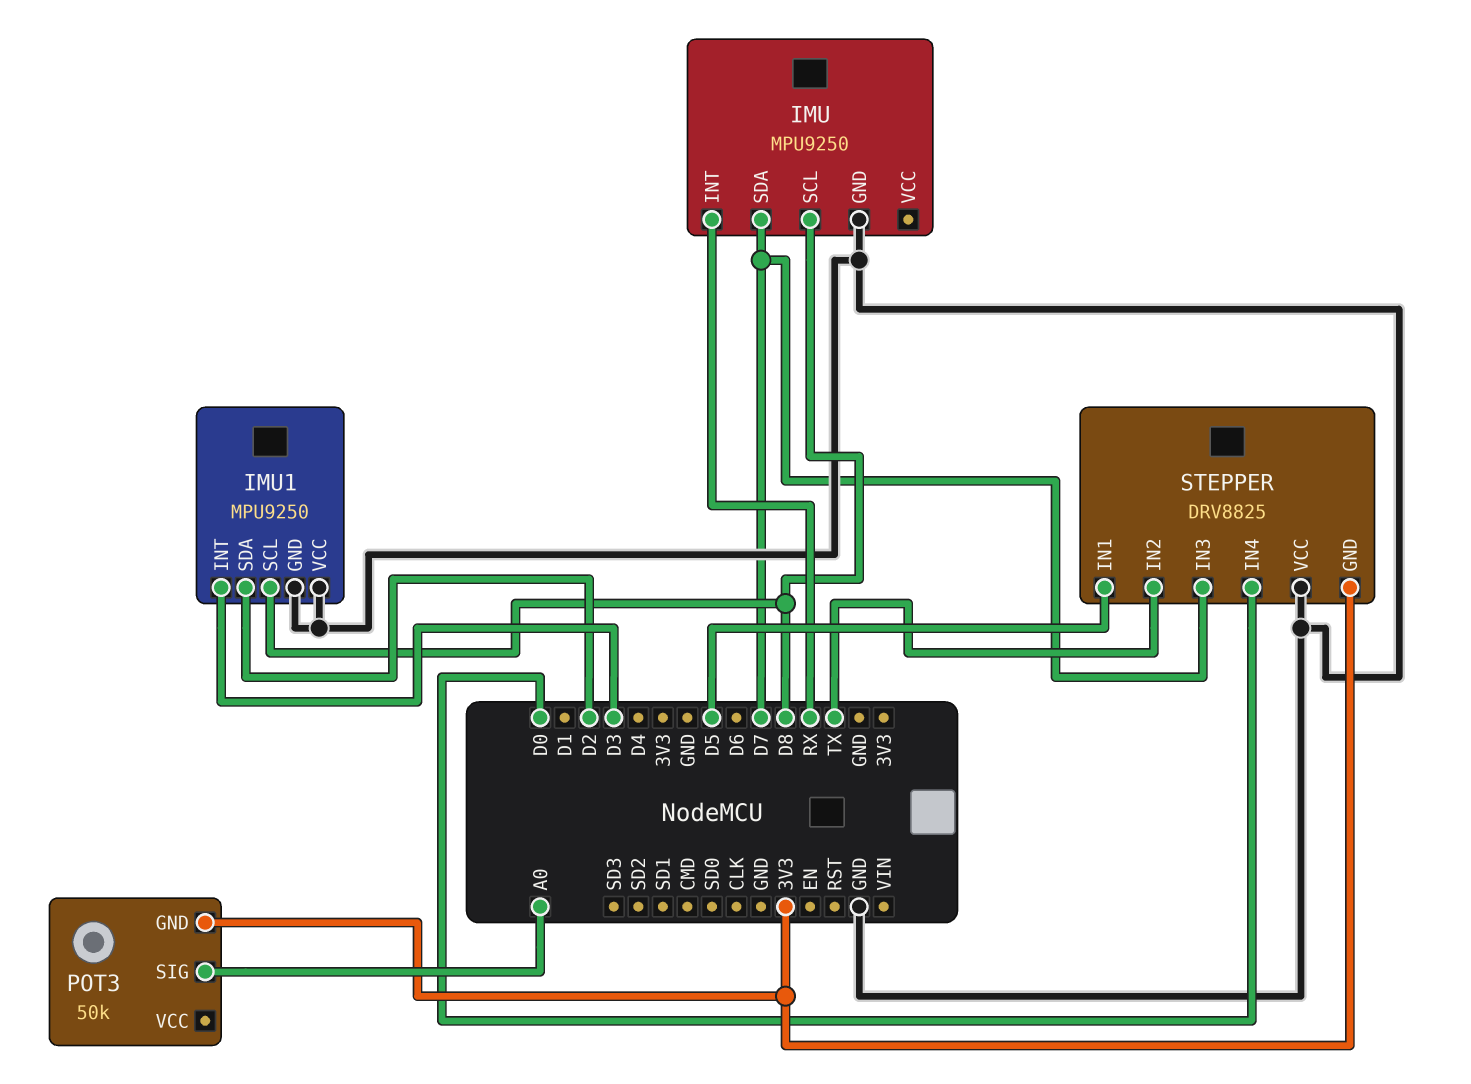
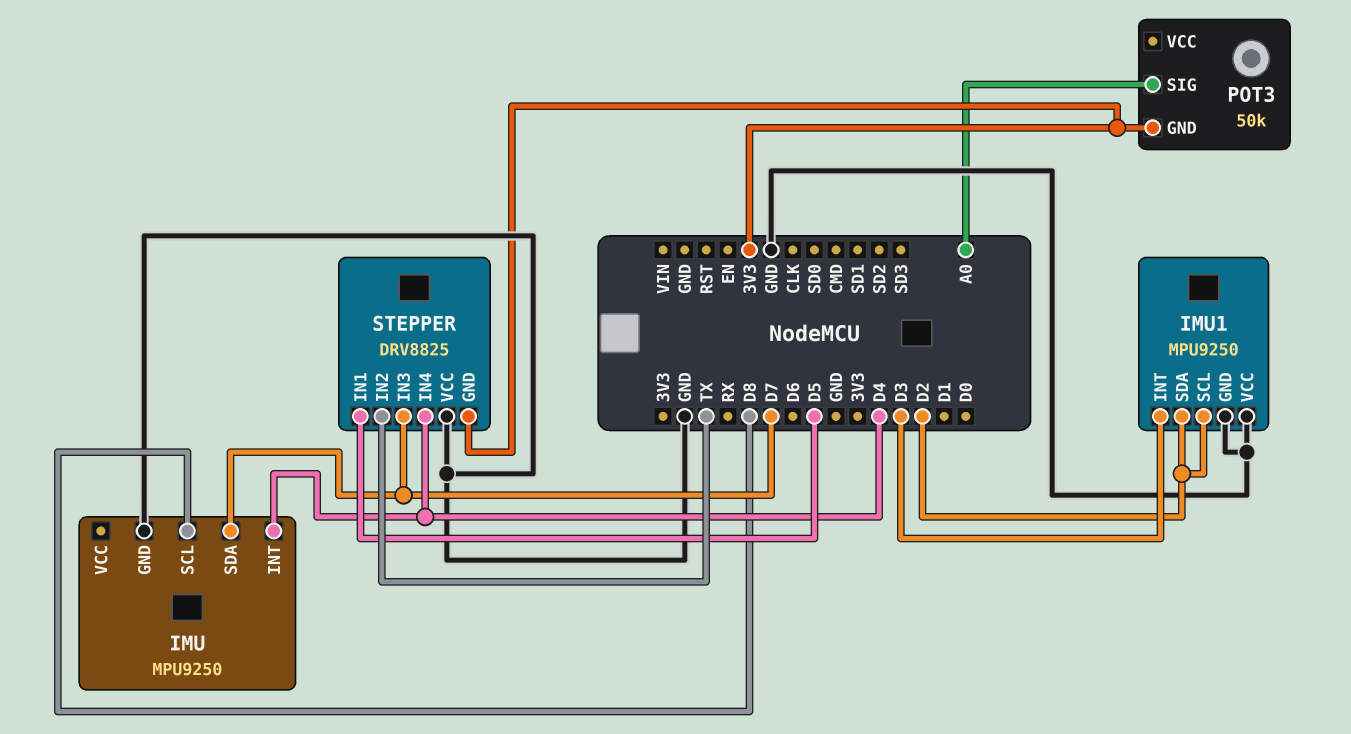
IMU pin INT: RX -> D4
IMU1 pin SCL: D8 -> D2
STEPPER pin IN4: D0 -> D4

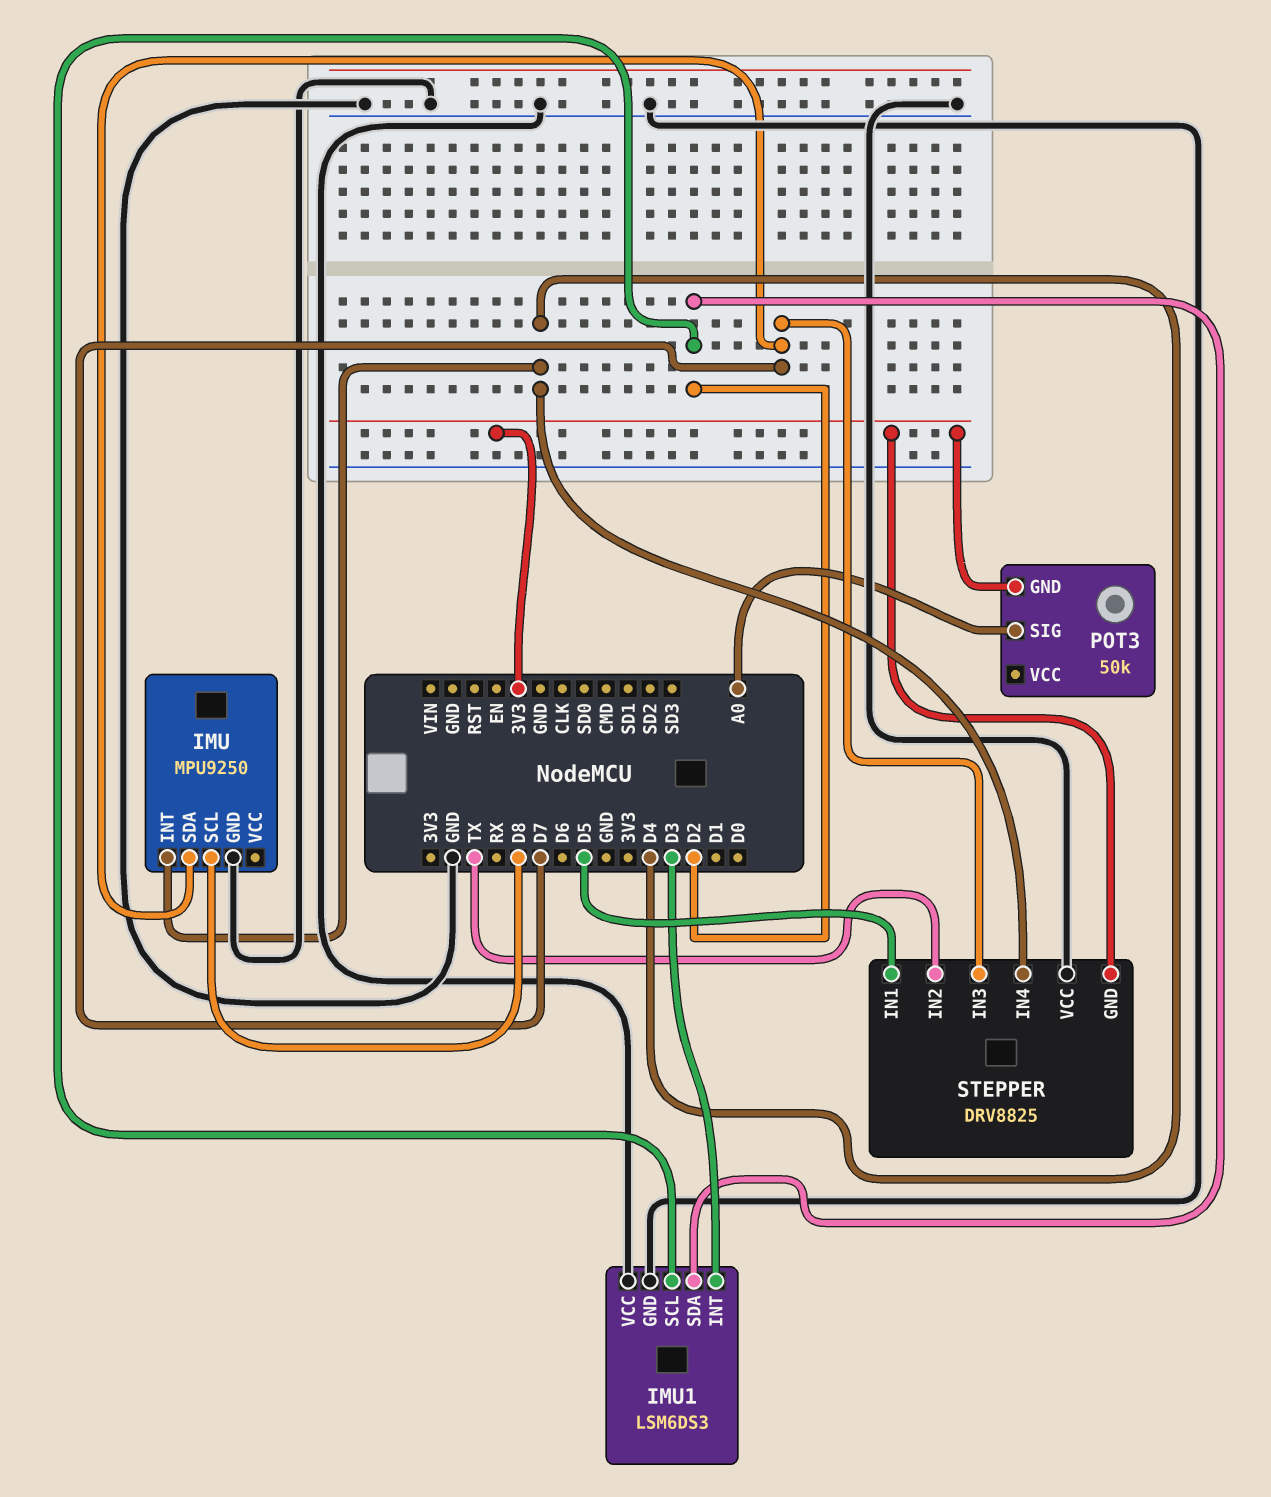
IMU1: MPU9250 -> LSM6DS3

